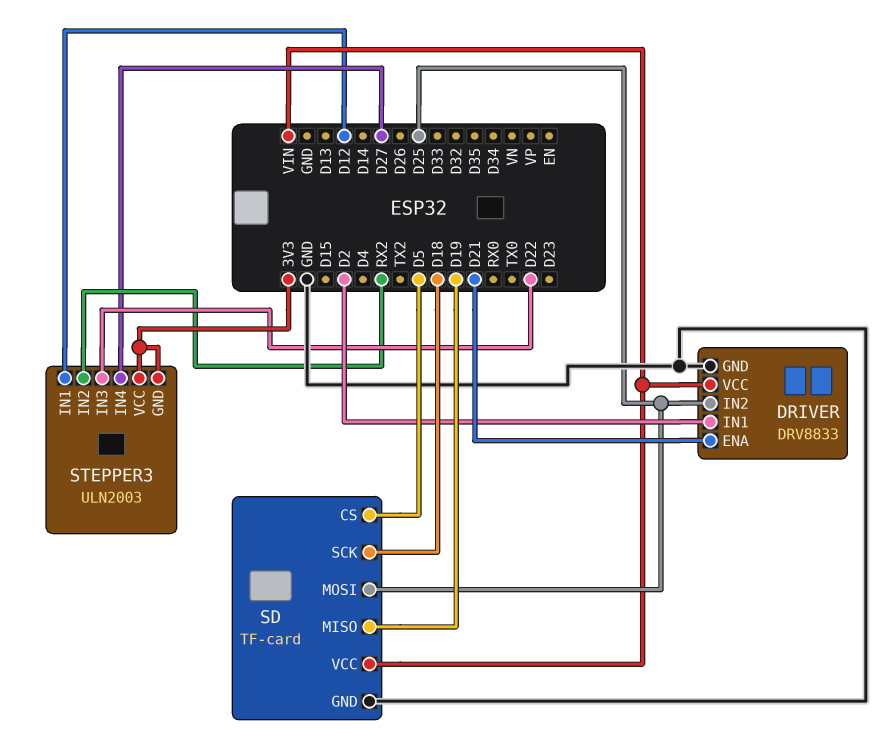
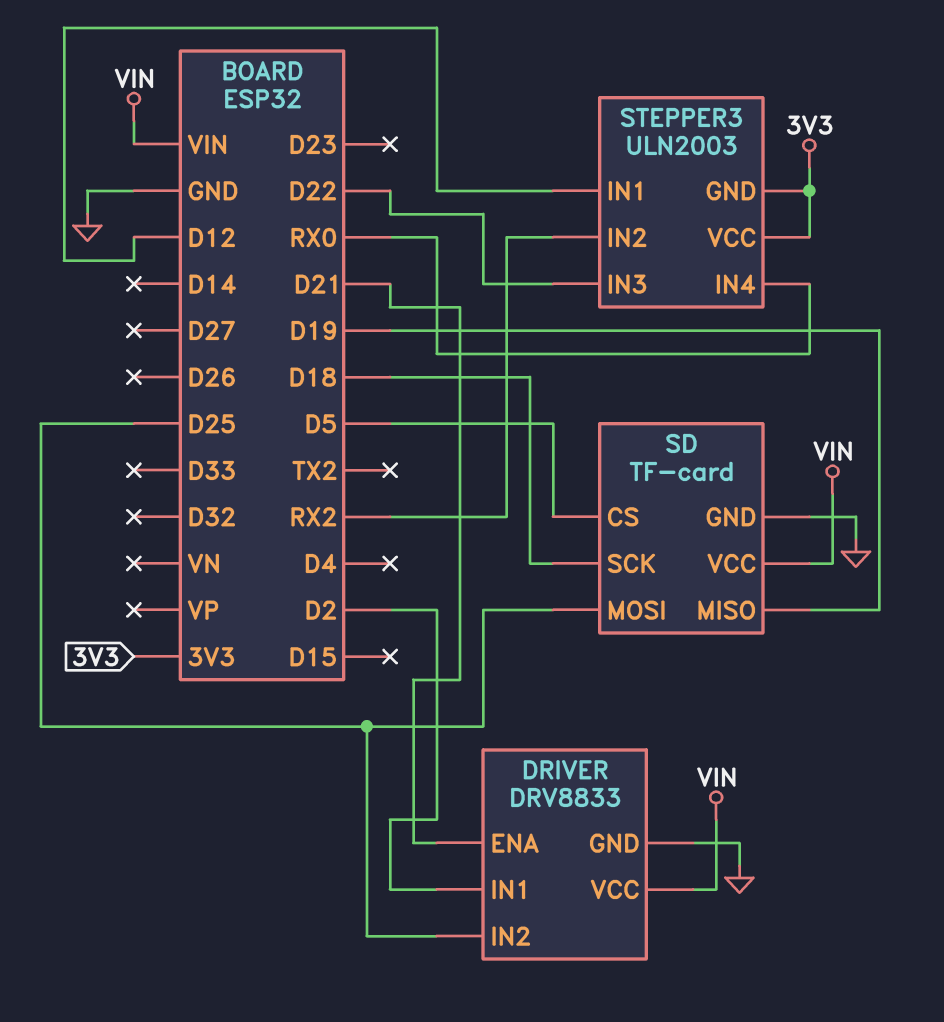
STEPPER3 pin IN4: D27 -> RX0

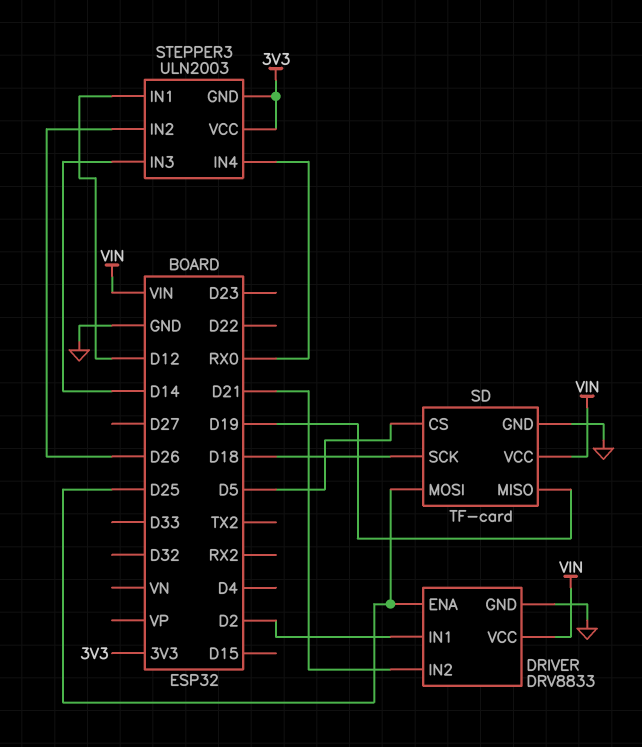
DRIVER pin ENA: D21 -> D25
DRIVER pin IN2: D25 -> D21
STEPPER3 pin IN2: RX2 -> D26
STEPPER3 pin IN3: D22 -> D14

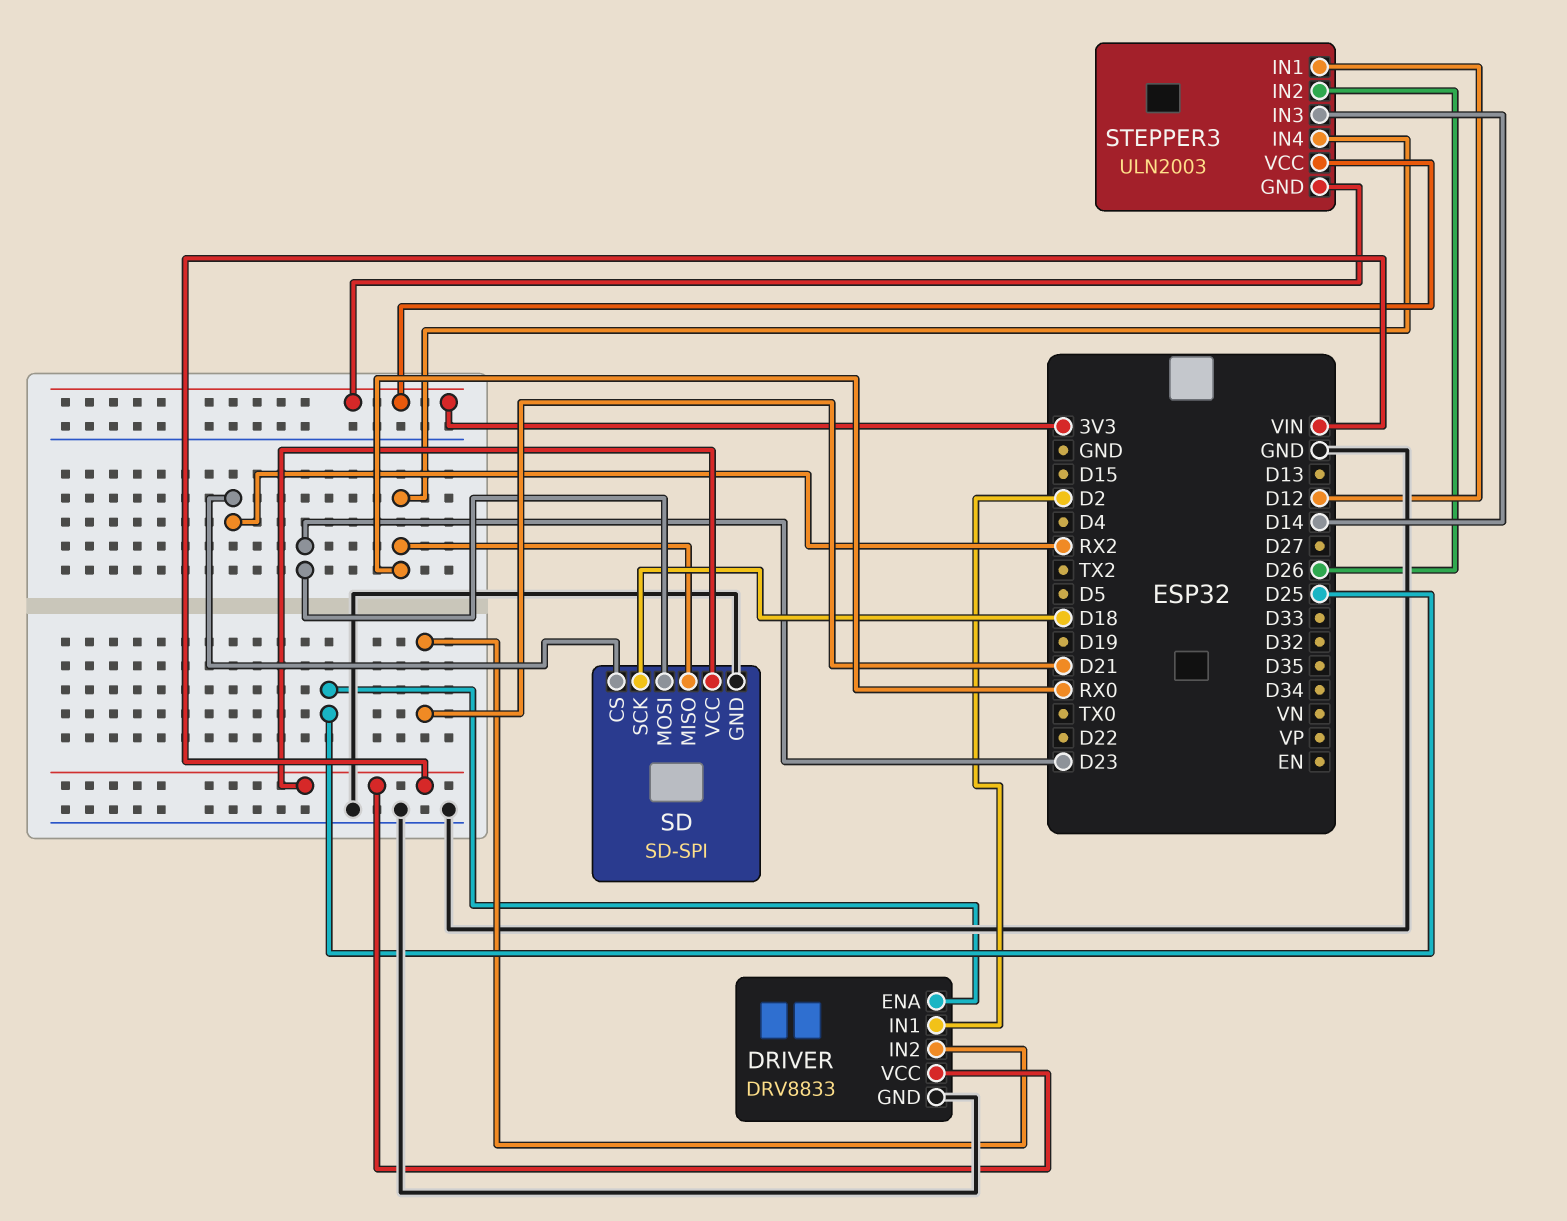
SD: TF-card -> SD-SPI
SD pin CS: D5 -> RX2
SD pin MISO: D19 -> RX0
SD pin MOSI: D25 -> D23

